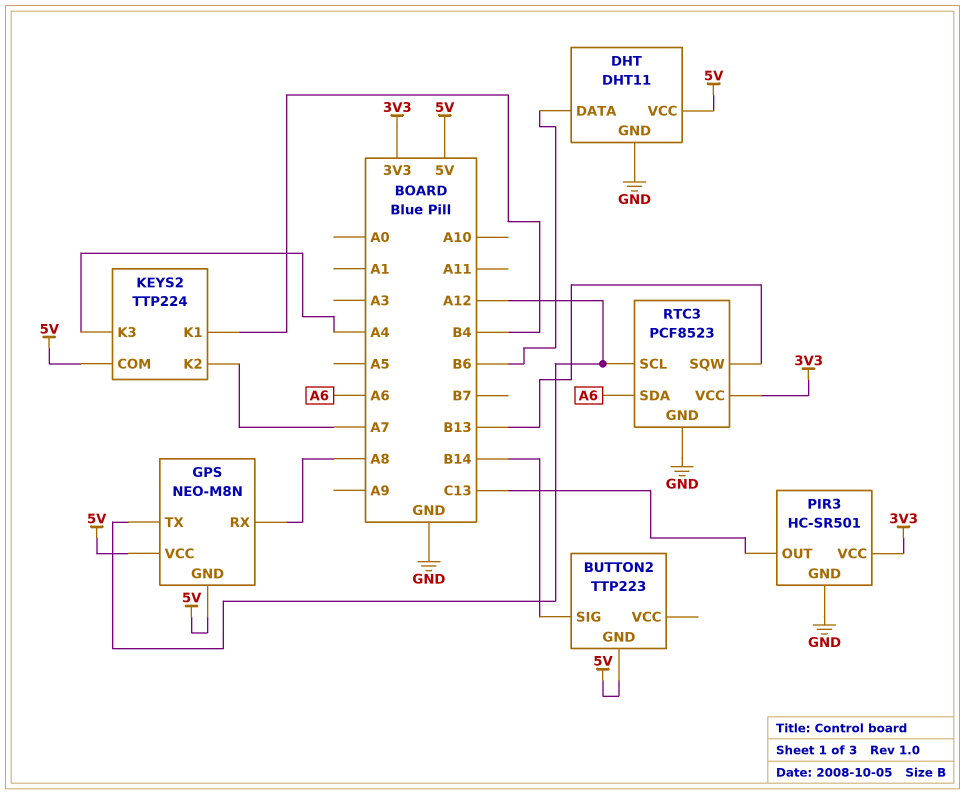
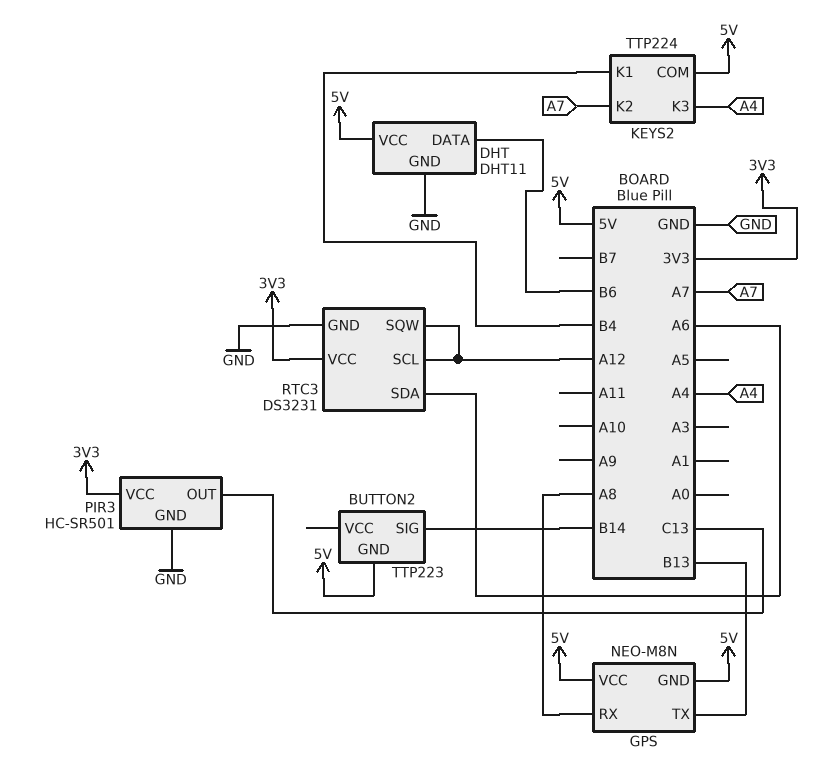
GPS pin TX: A12 -> B13
RTC3: PCF8523 -> DS3231
RTC3 pin SQW: B13 -> A12

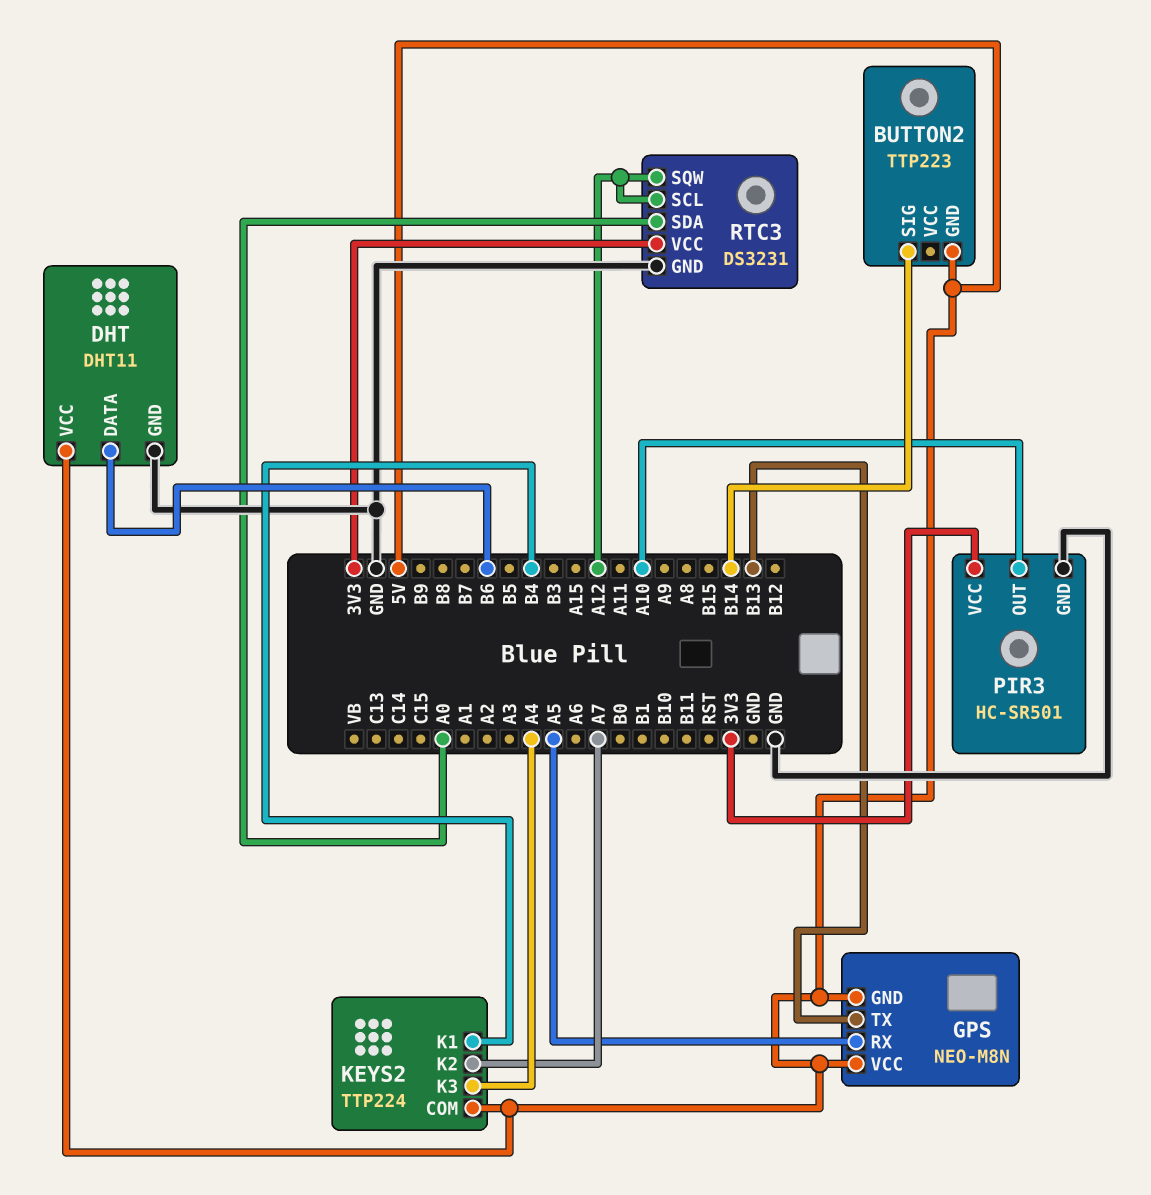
GPS pin RX: A8 -> A5
PIR3 pin OUT: C13 -> A10
RTC3 pin SDA: A6 -> A0

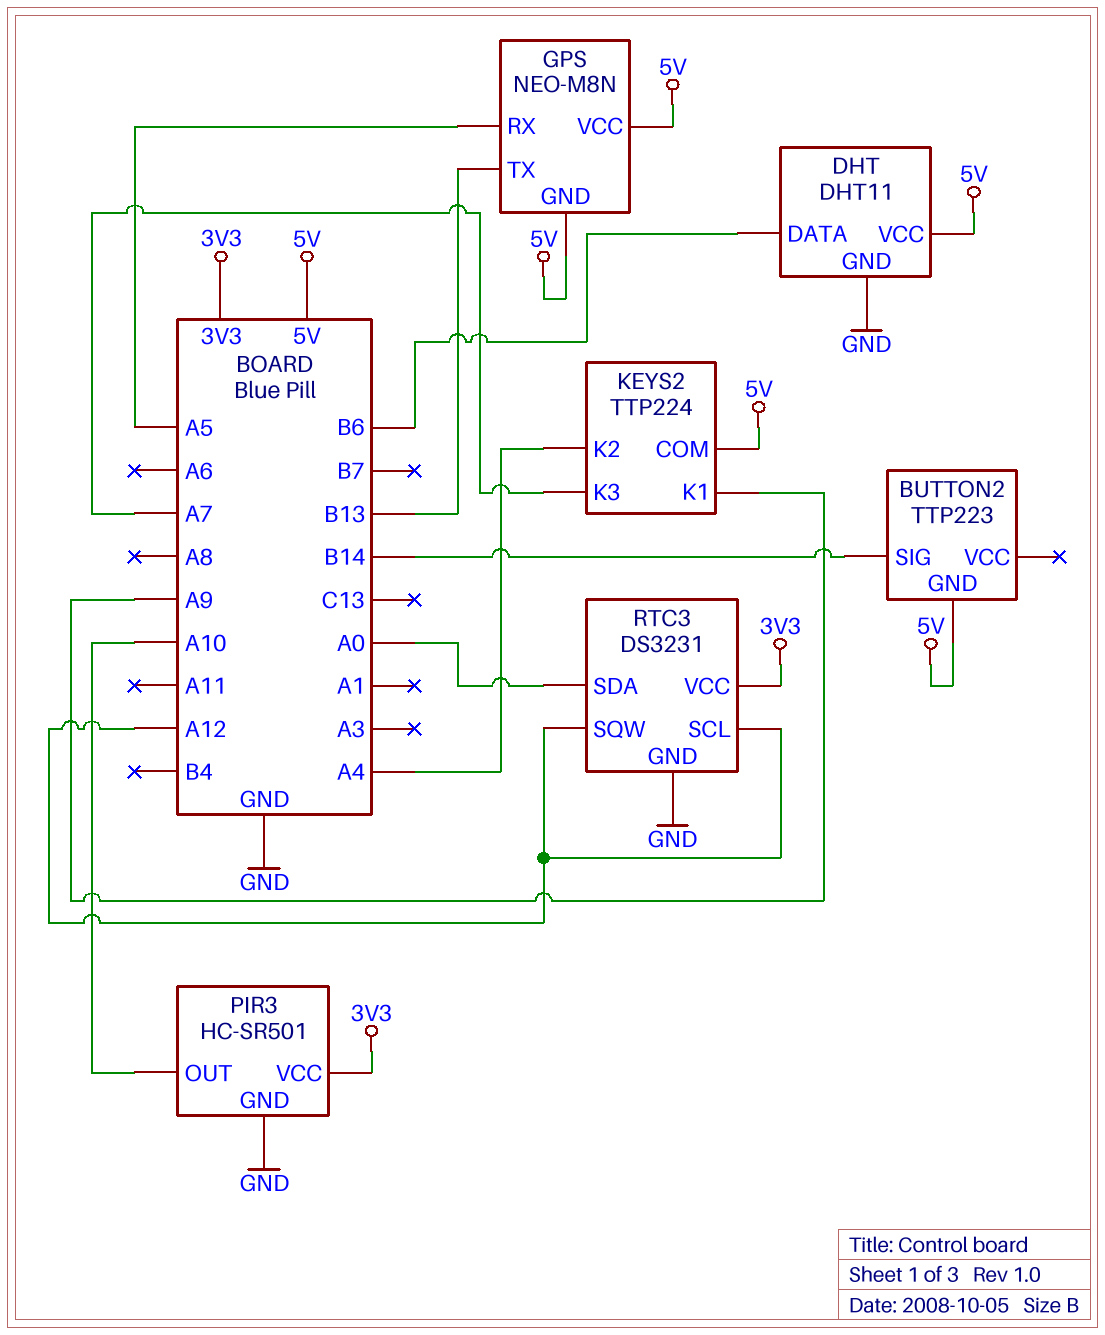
KEYS2 pin K1: B4 -> A9
KEYS2 pin K2: A7 -> A4
KEYS2 pin K3: A4 -> A7

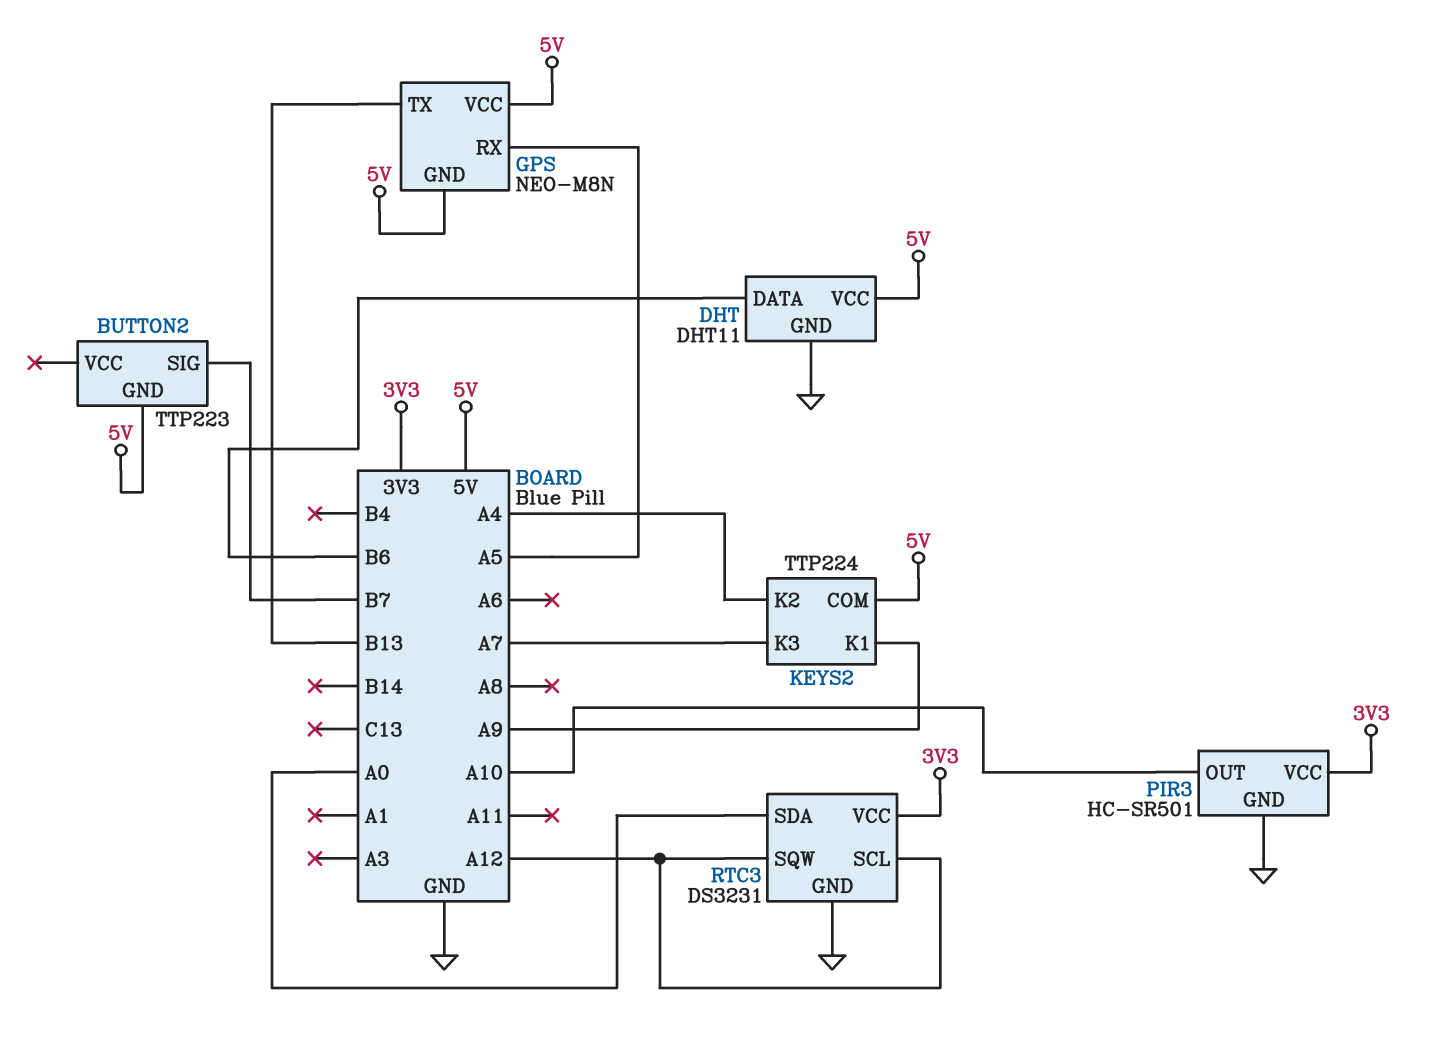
BUTTON2 pin SIG: B14 -> B7

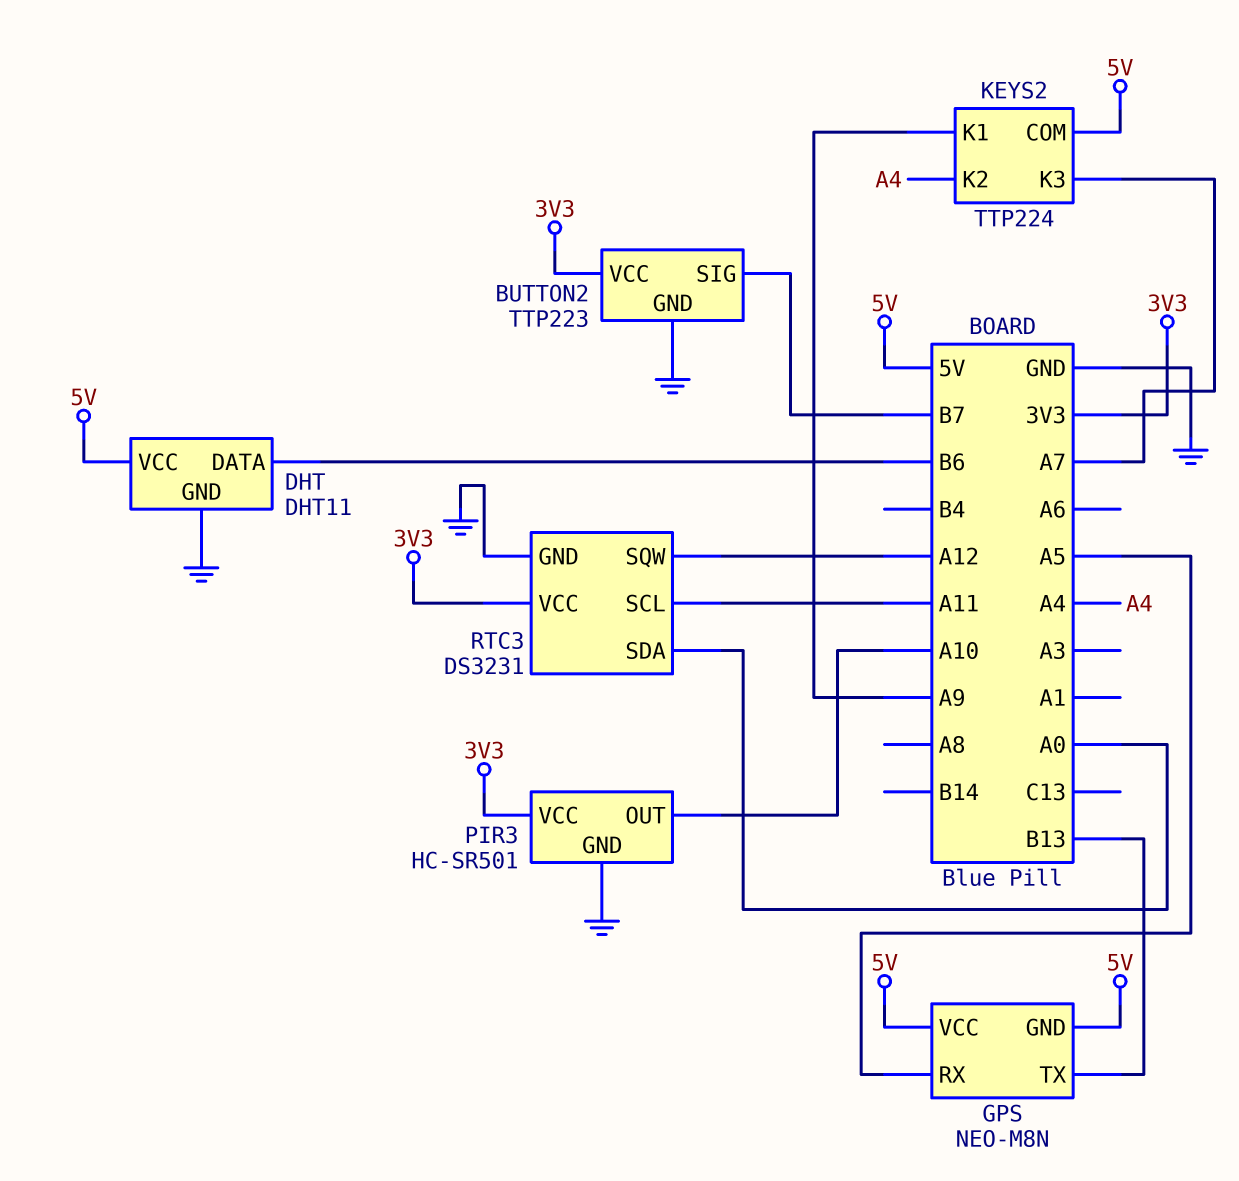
BUTTON2 pin GND: 5V -> GND
BUTTON2 pin VCC: none -> 3V3
RTC3 pin SCL: A12 -> A11

